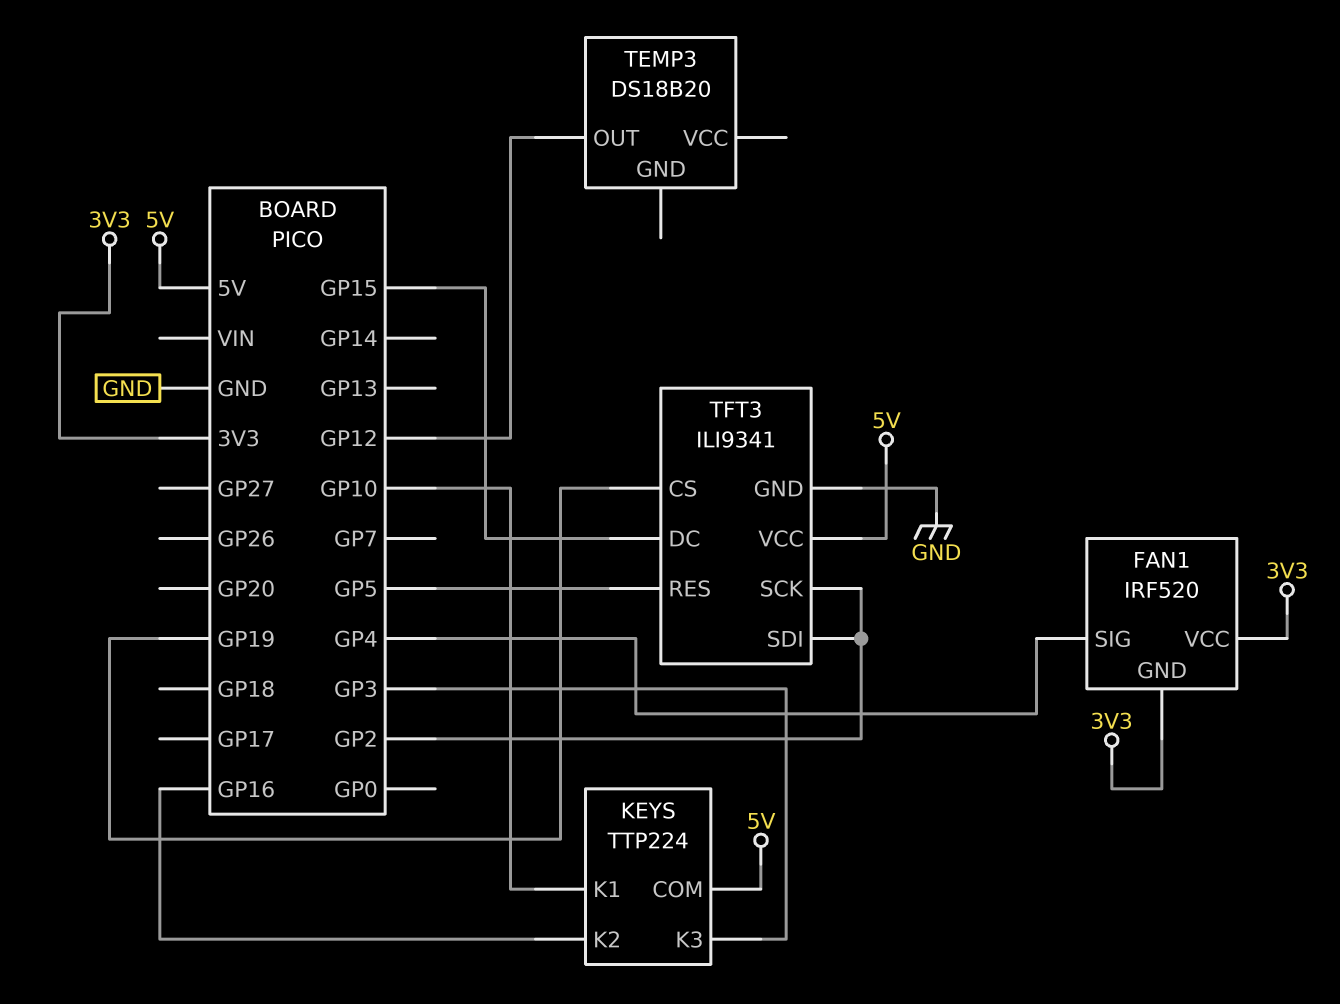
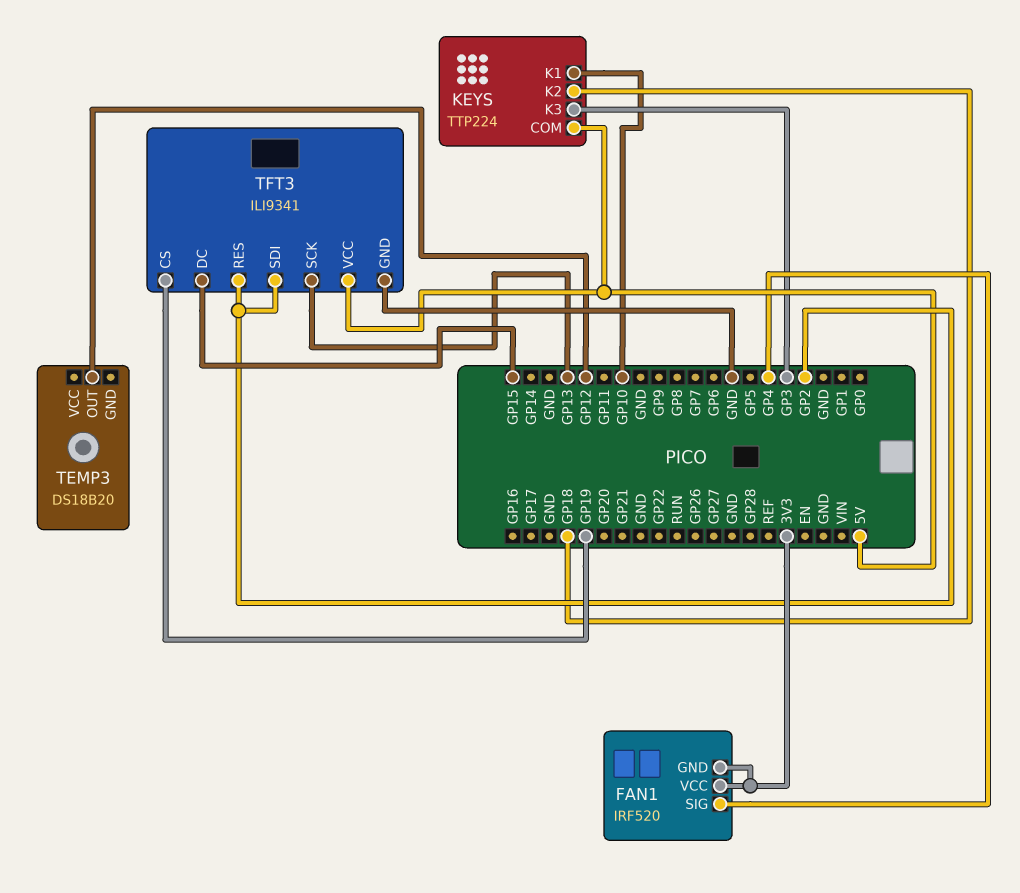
KEYS pin K2: GP16 -> GP18
TFT3 pin RES: GP5 -> GP2
TFT3 pin SCK: GP2 -> GP13

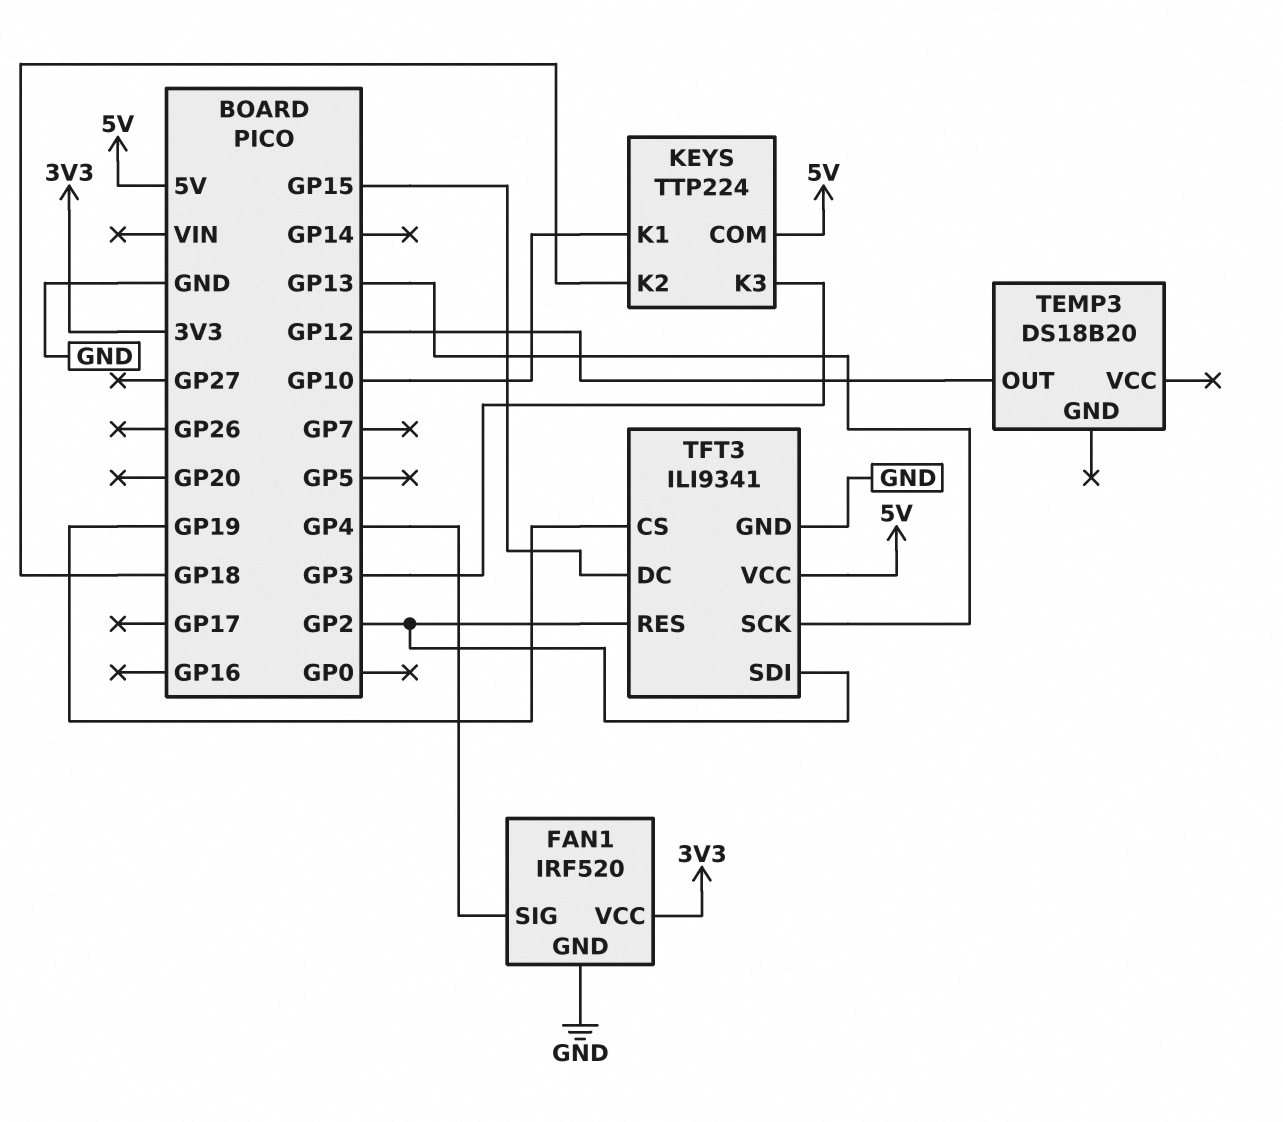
FAN1 pin GND: 3V3 -> GND

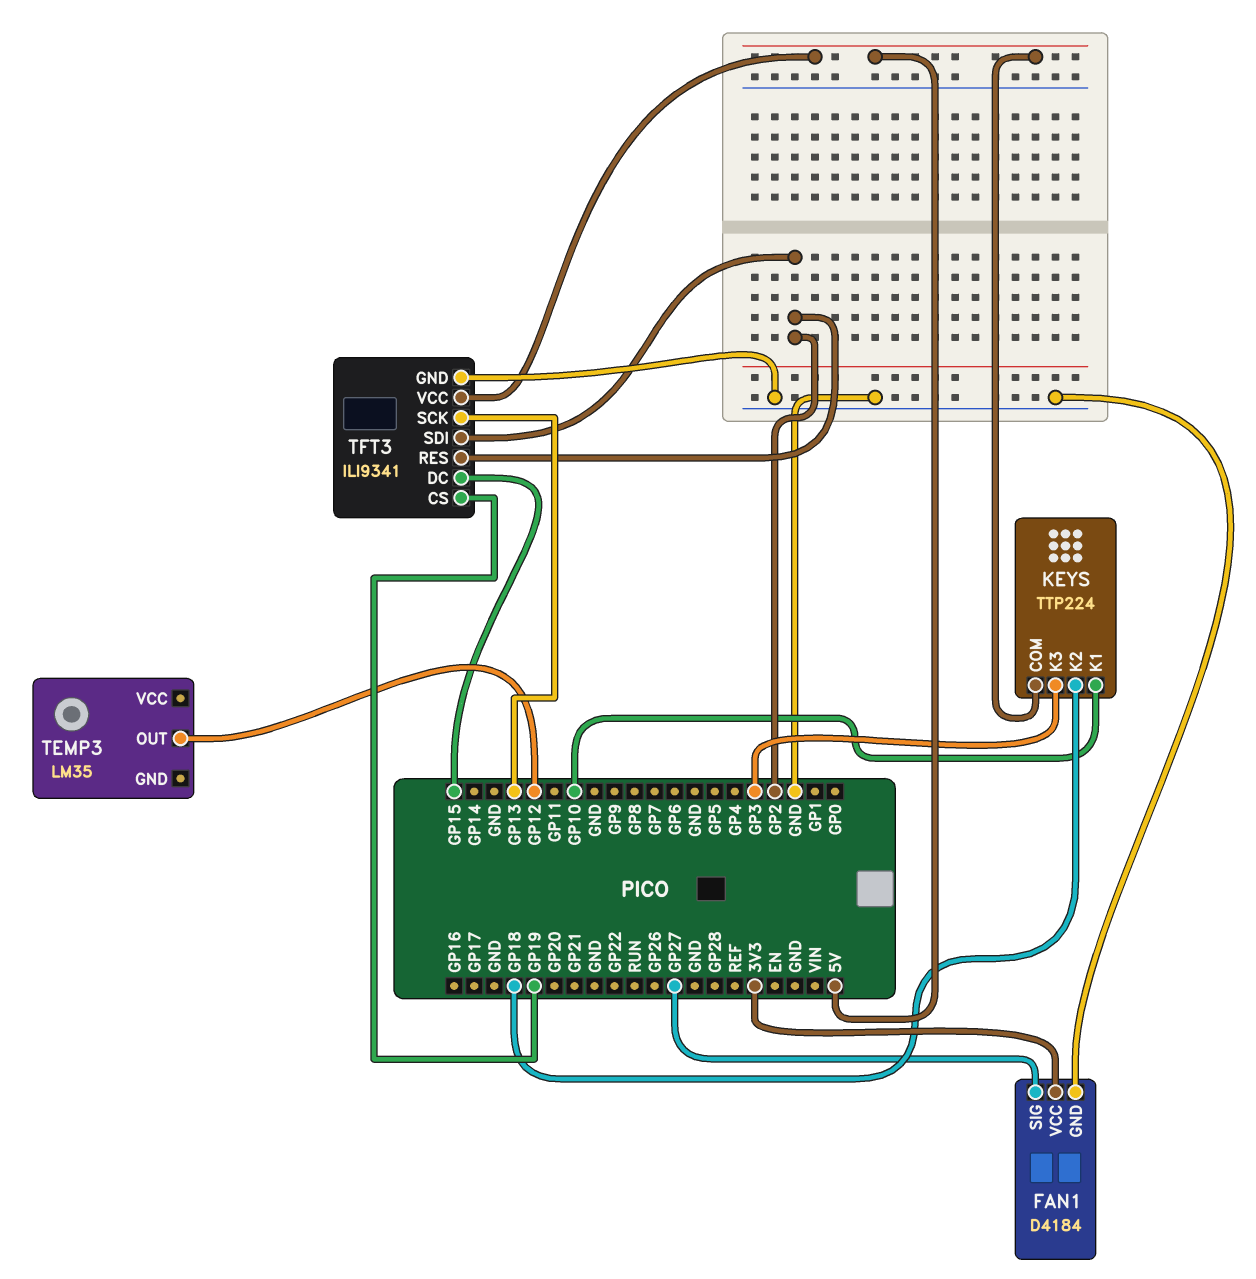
FAN1: IRF520 -> D4184
FAN1 pin SIG: GP4 -> GP27
TEMP3: DS18B20 -> LM35

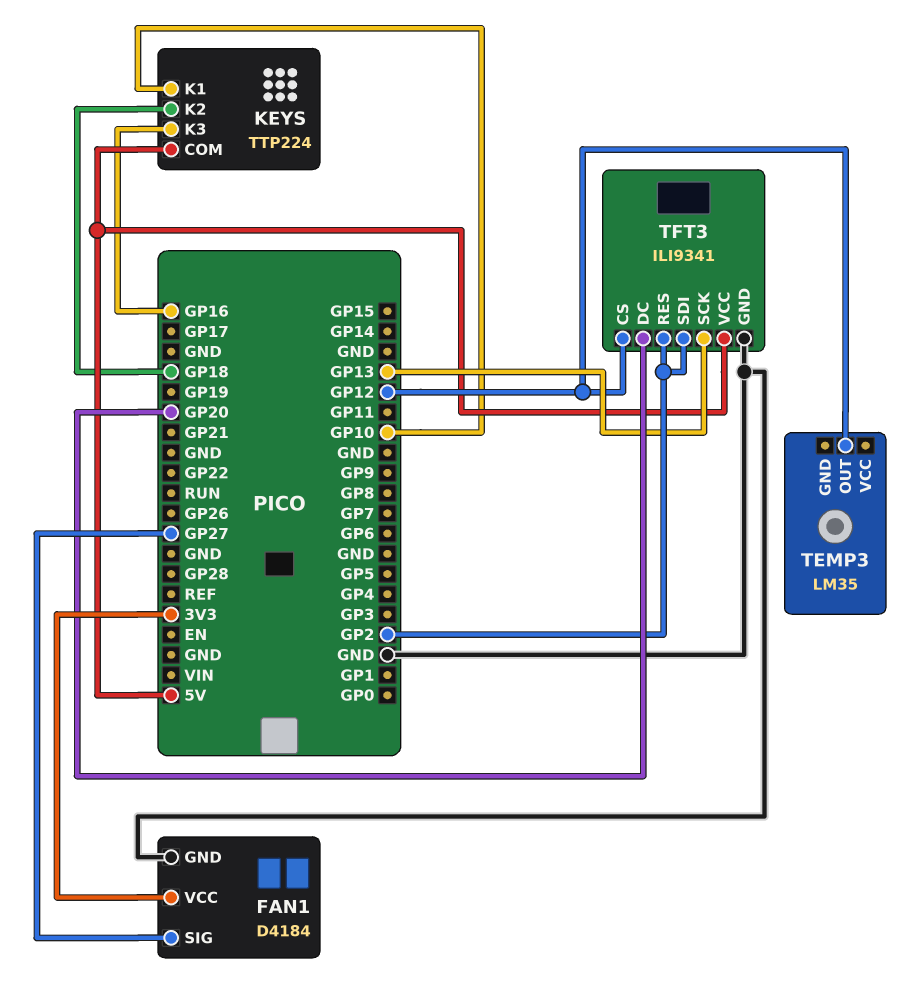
KEYS pin K3: GP3 -> GP16
TFT3 pin CS: GP19 -> GP12
TFT3 pin DC: GP15 -> GP20

